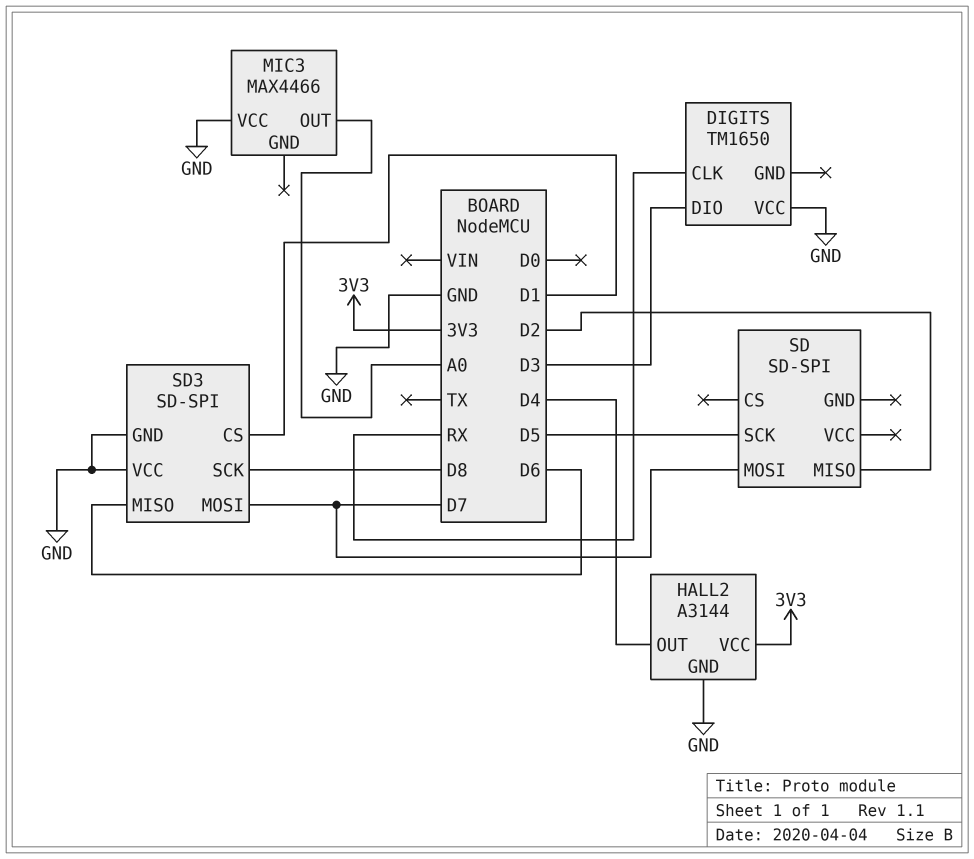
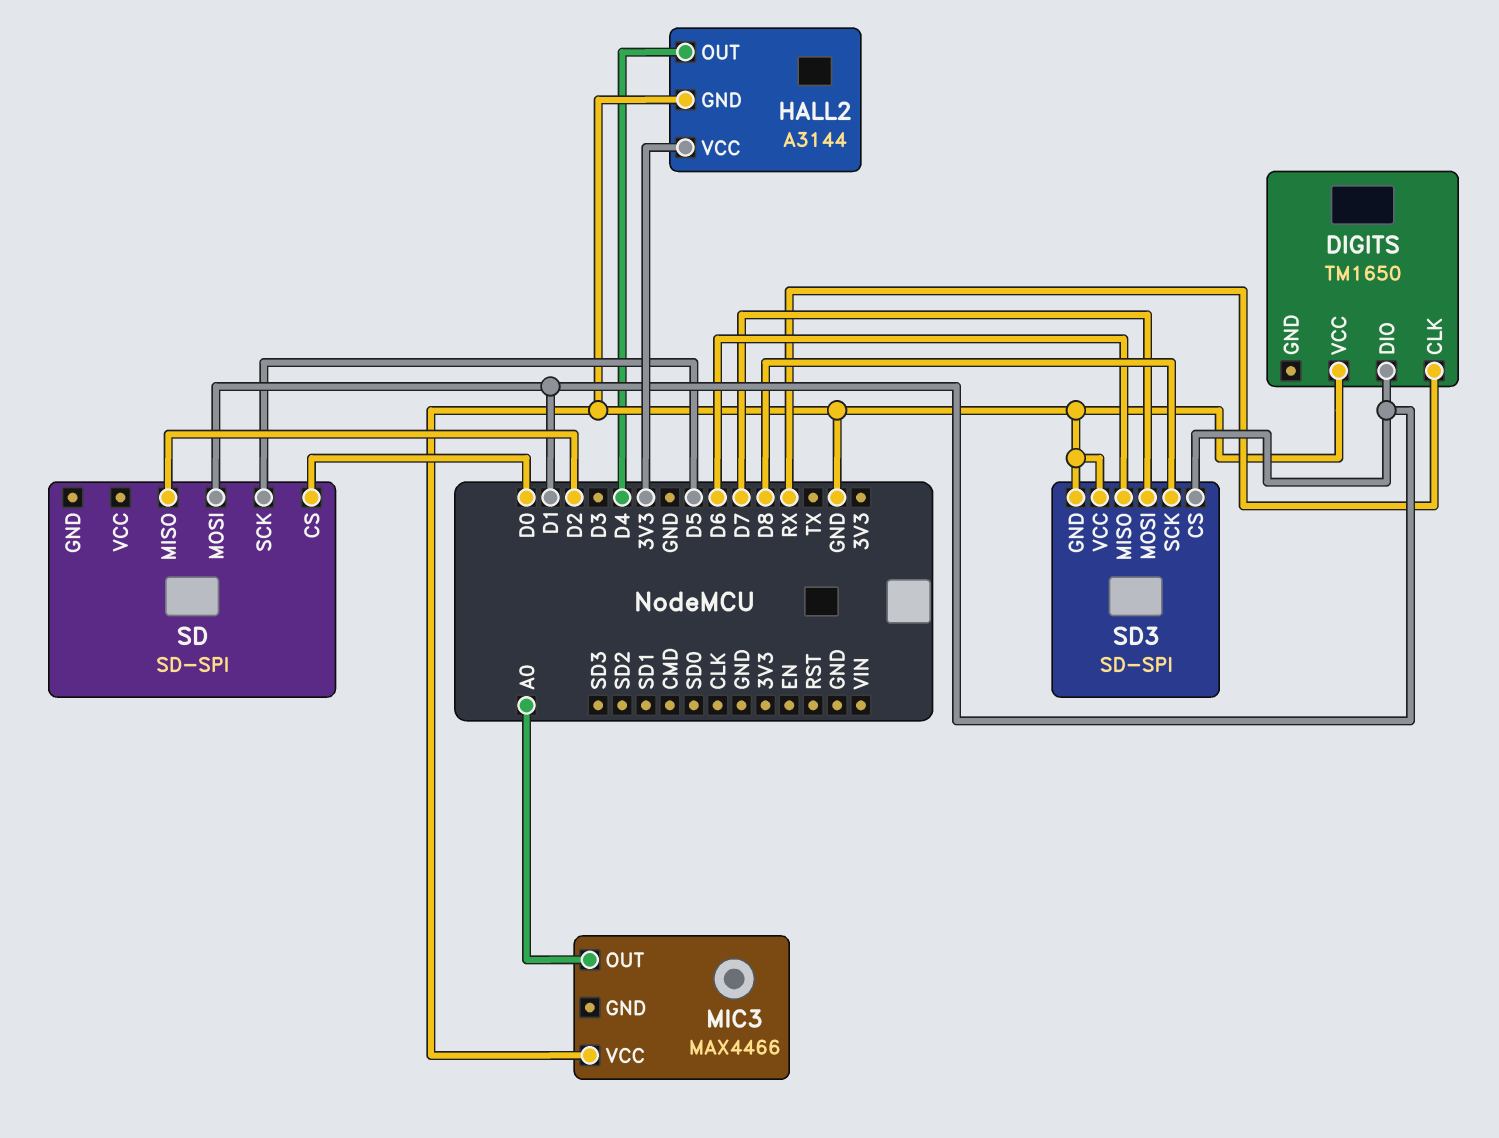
DIGITS pin DIO: D3 -> D1
SD pin CS: none -> D0
SD pin MOSI: D7 -> D1

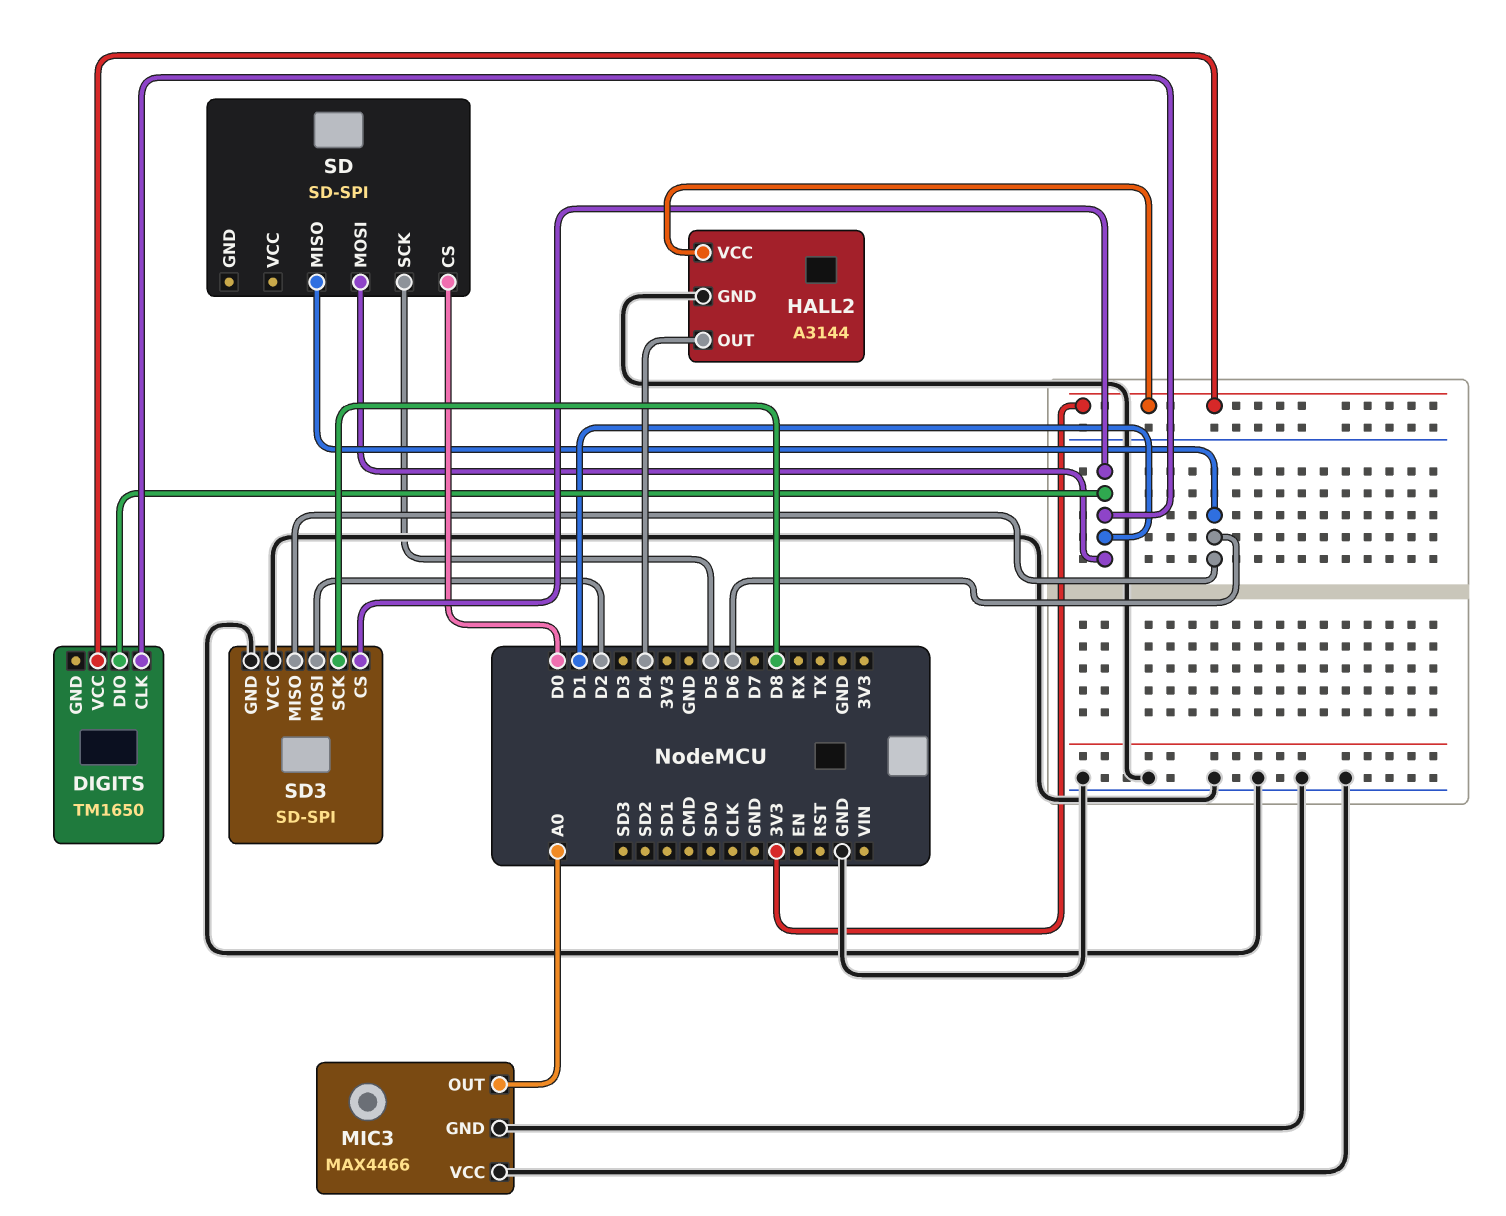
DIGITS pin CLK: RX -> D1
DIGITS pin VCC: GND -> 3V3
MIC3 pin GND: none -> GND
SD pin MISO: D2 -> D6
SD3 pin MOSI: D7 -> D2

